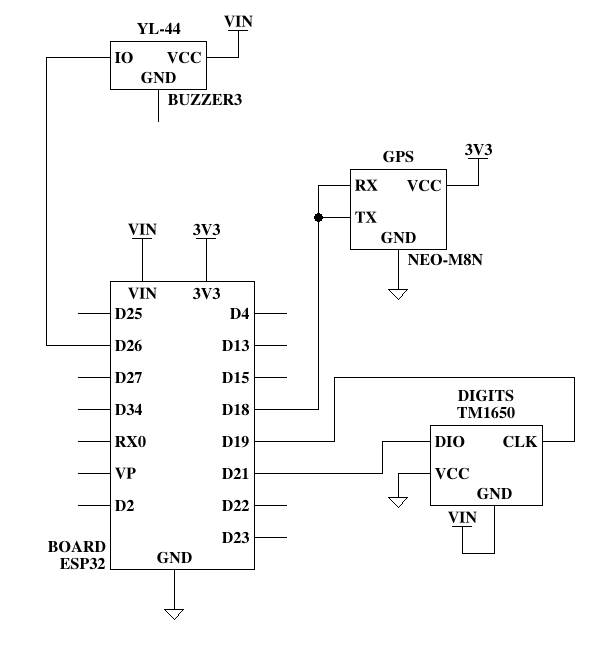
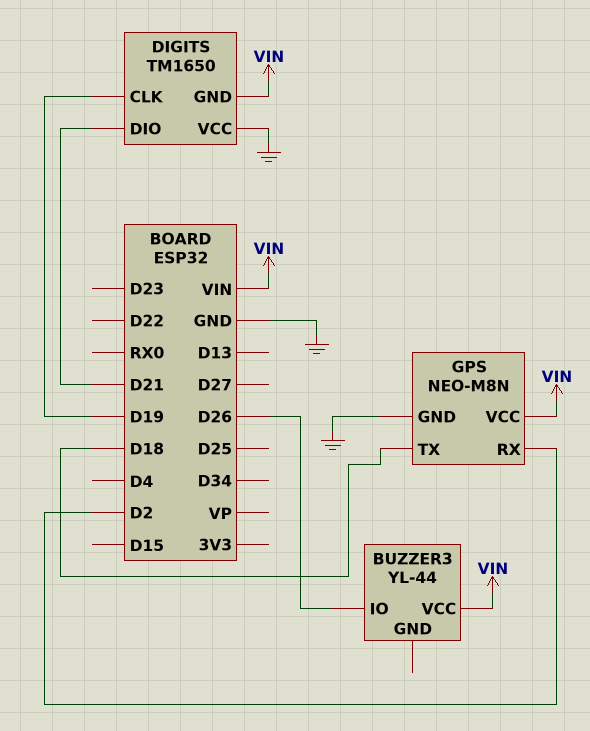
GPS pin RX: D18 -> D2
GPS pin VCC: 3V3 -> VIN

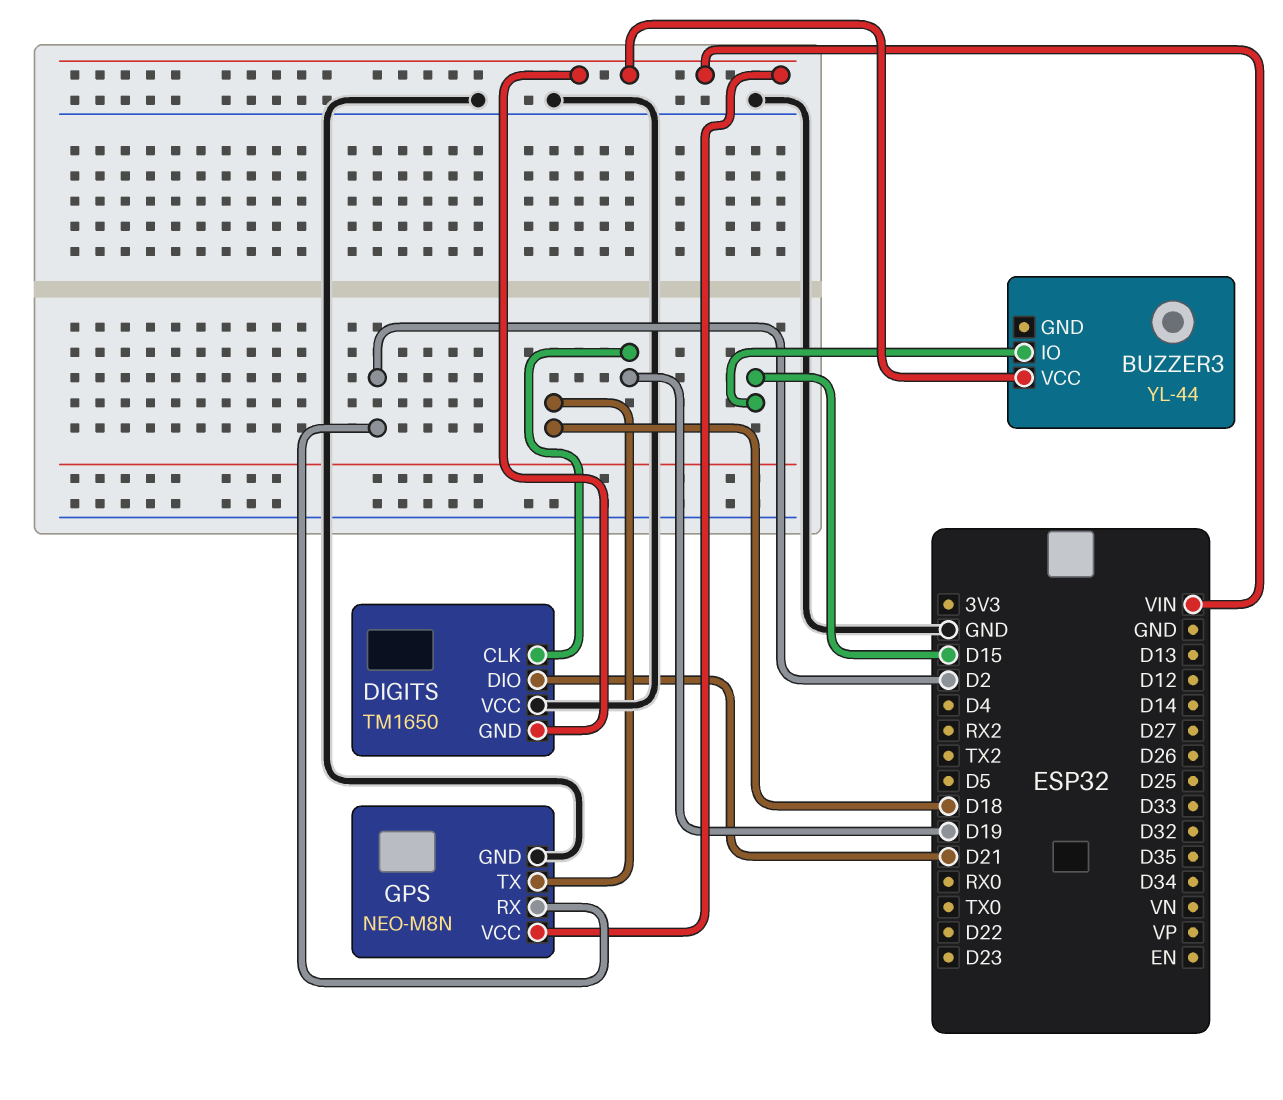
BUZZER3 pin IO: D26 -> D15

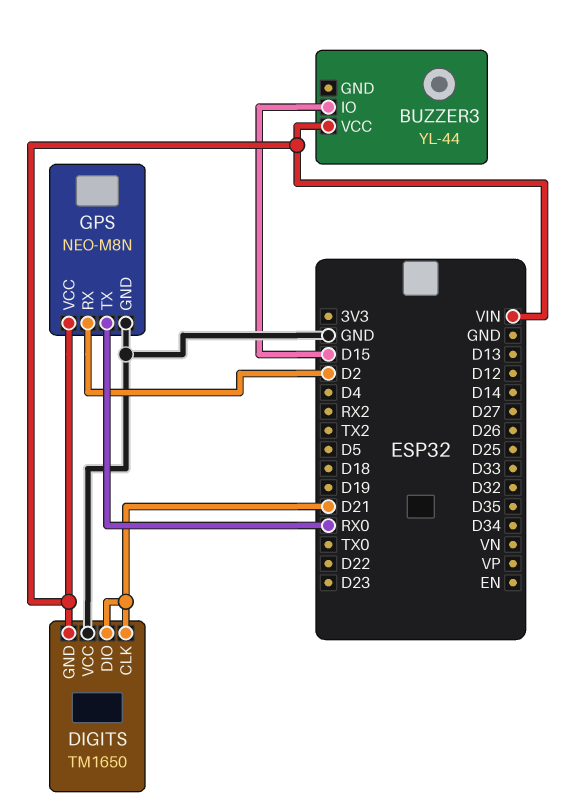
DIGITS pin CLK: D19 -> D21
GPS pin TX: D18 -> RX0

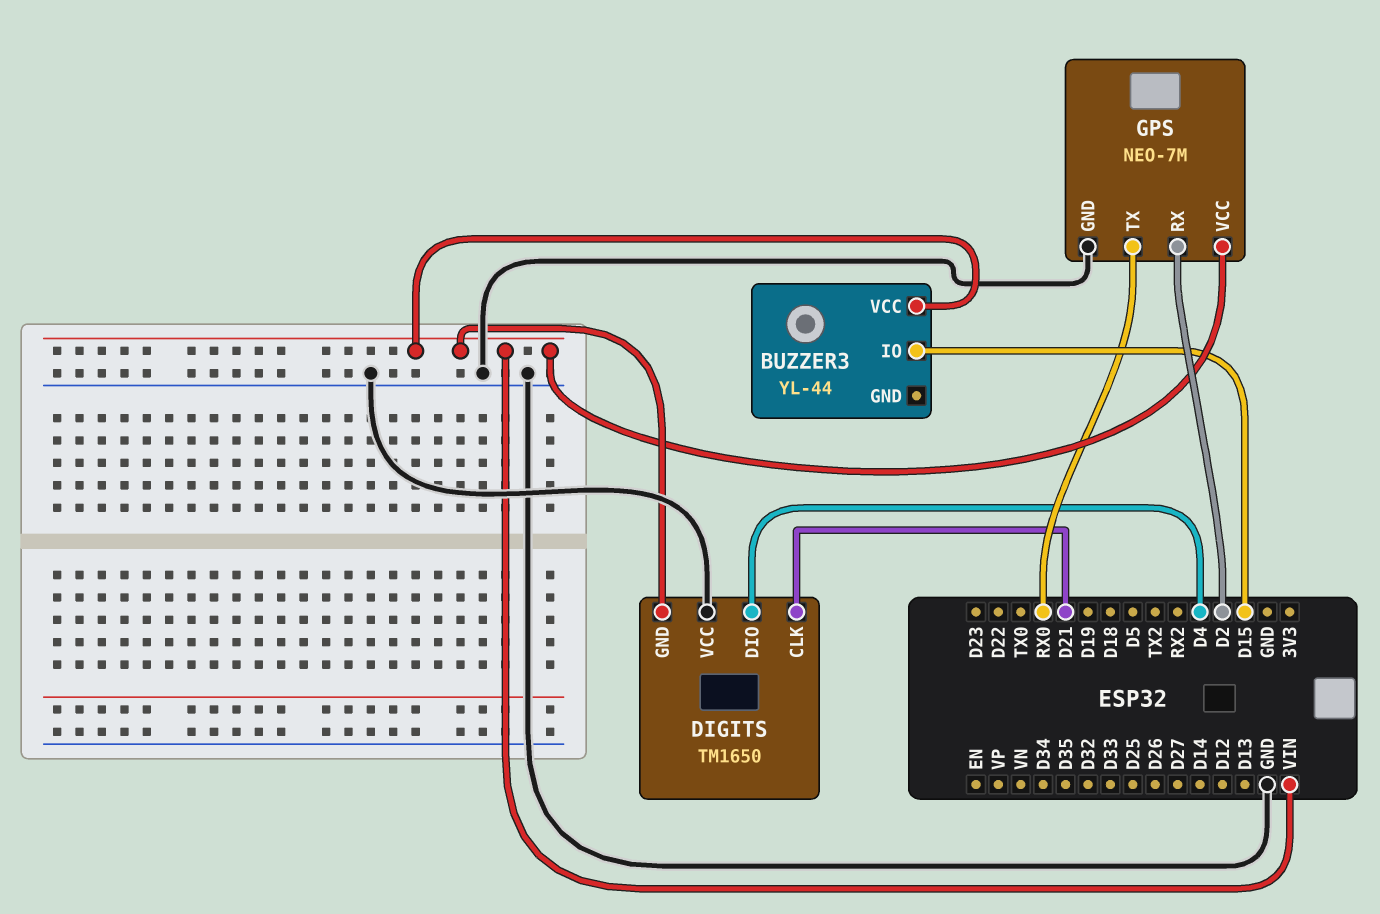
DIGITS pin DIO: D21 -> D4
GPS: NEO-M8N -> NEO-7M

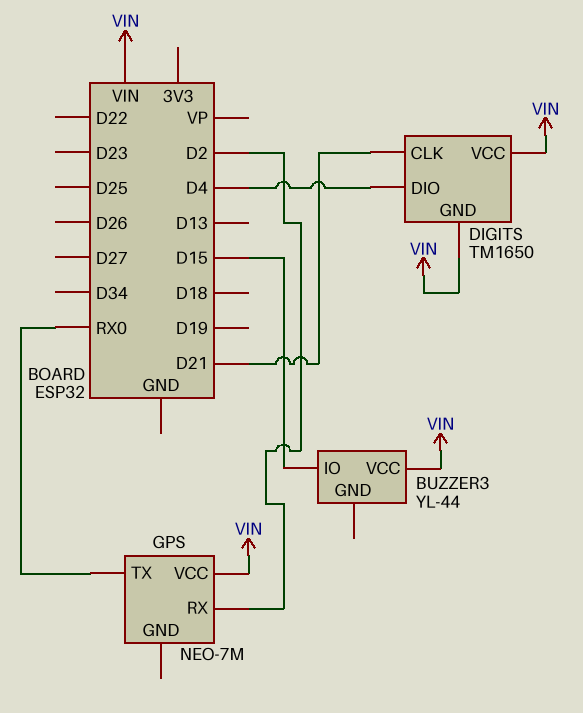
DIGITS pin VCC: GND -> VIN
GPS pin GND: GND -> none

